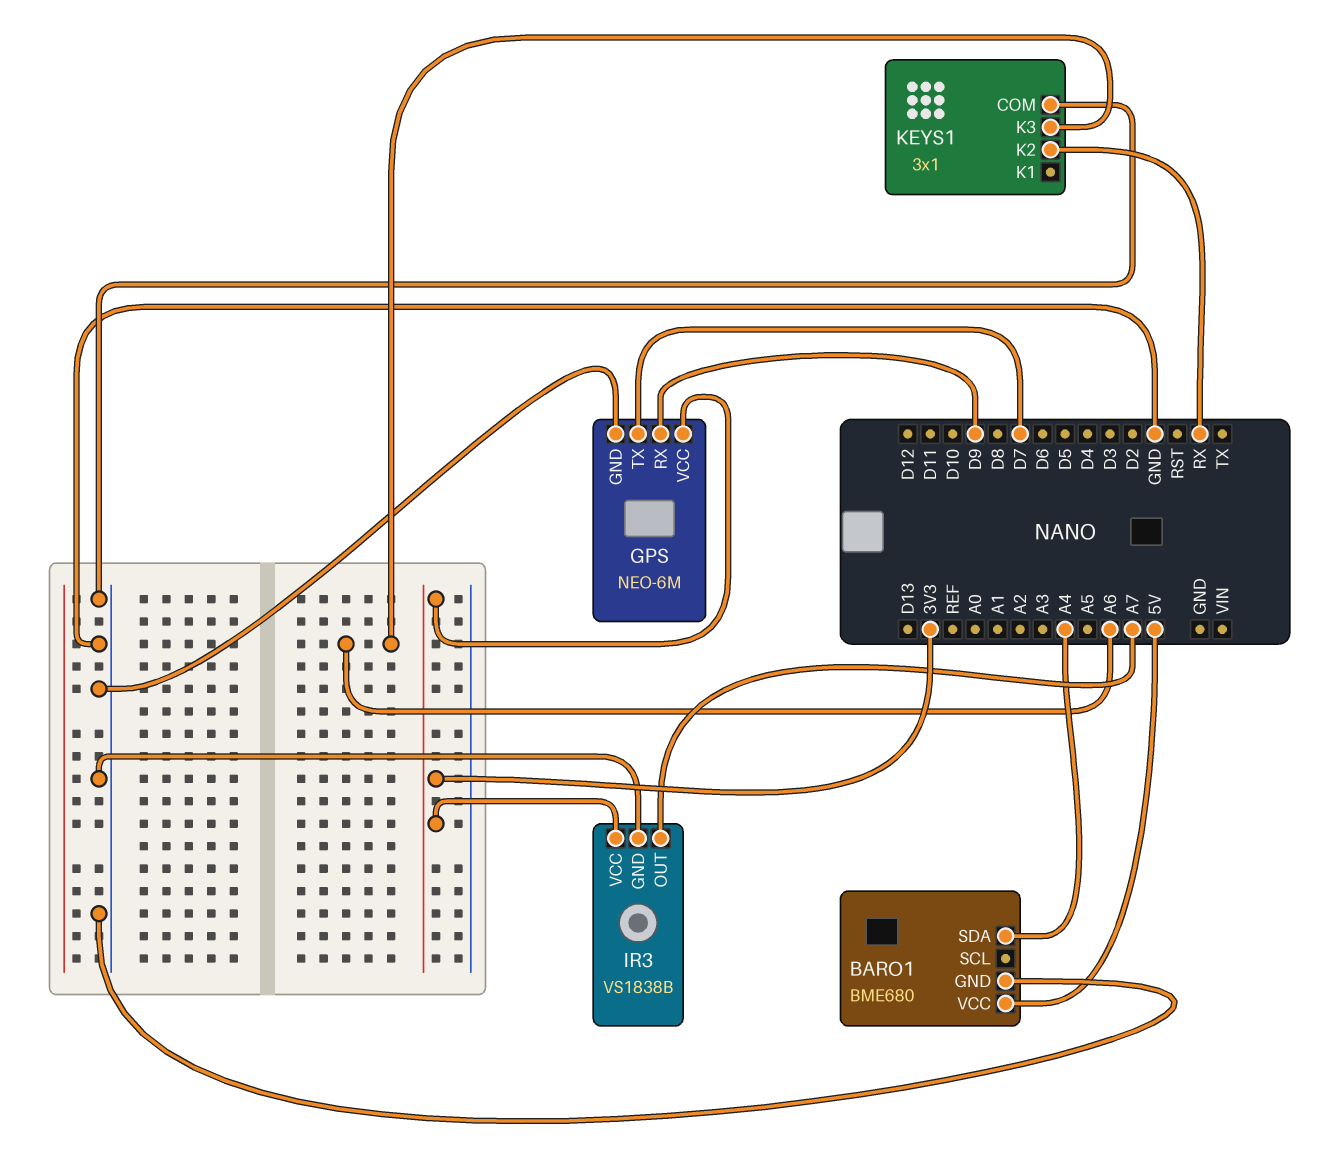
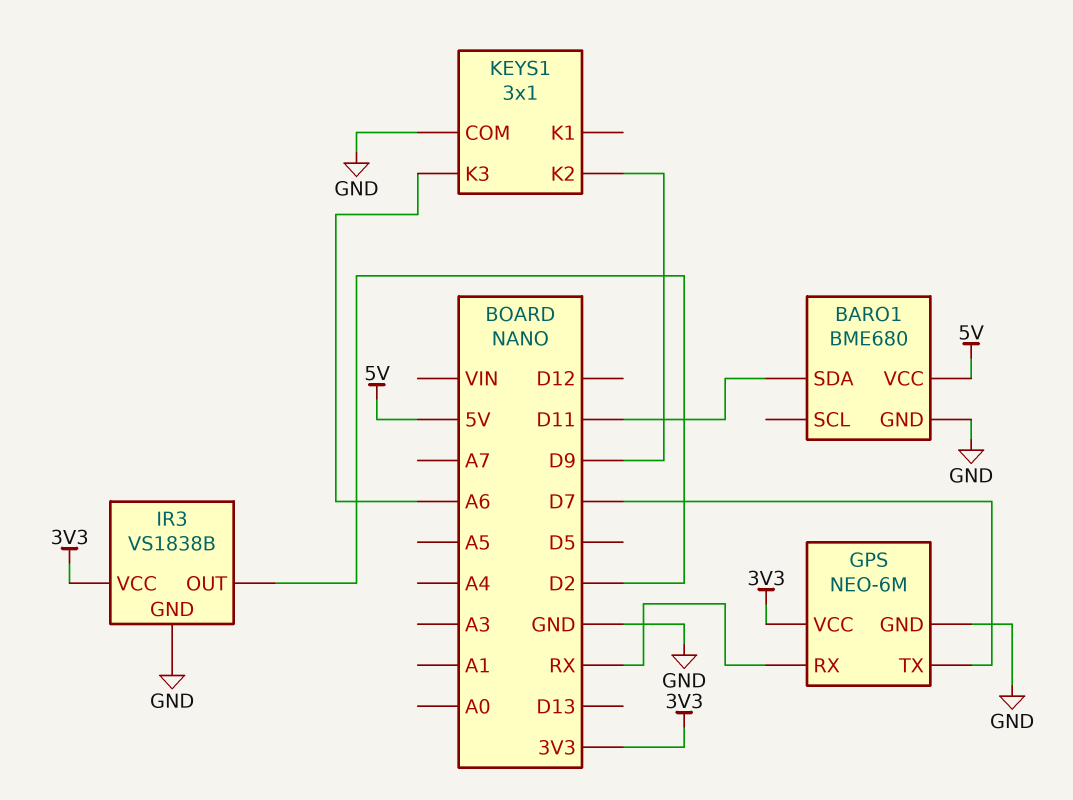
BARO1 pin SDA: A4 -> D11
GPS pin RX: D9 -> RX
IR3 pin OUT: A7 -> D2
KEYS1 pin K2: RX -> D9

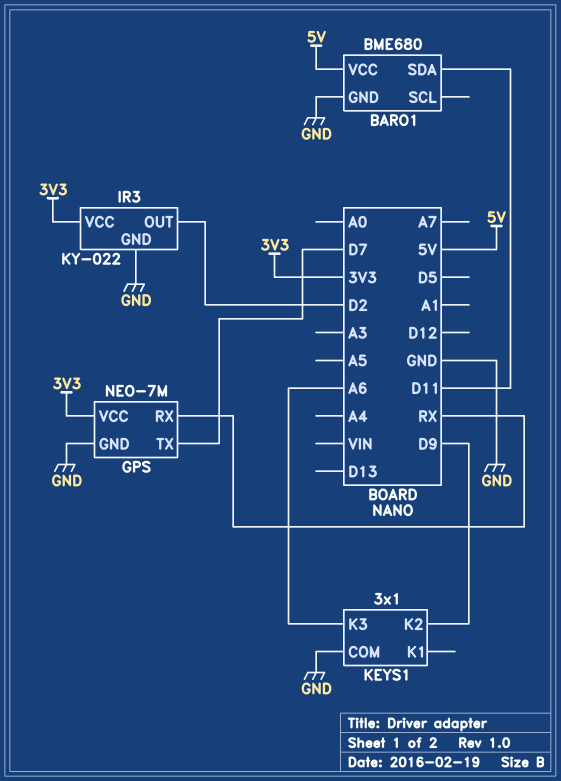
GPS: NEO-6M -> NEO-7M
IR3: VS1838B -> KY-022

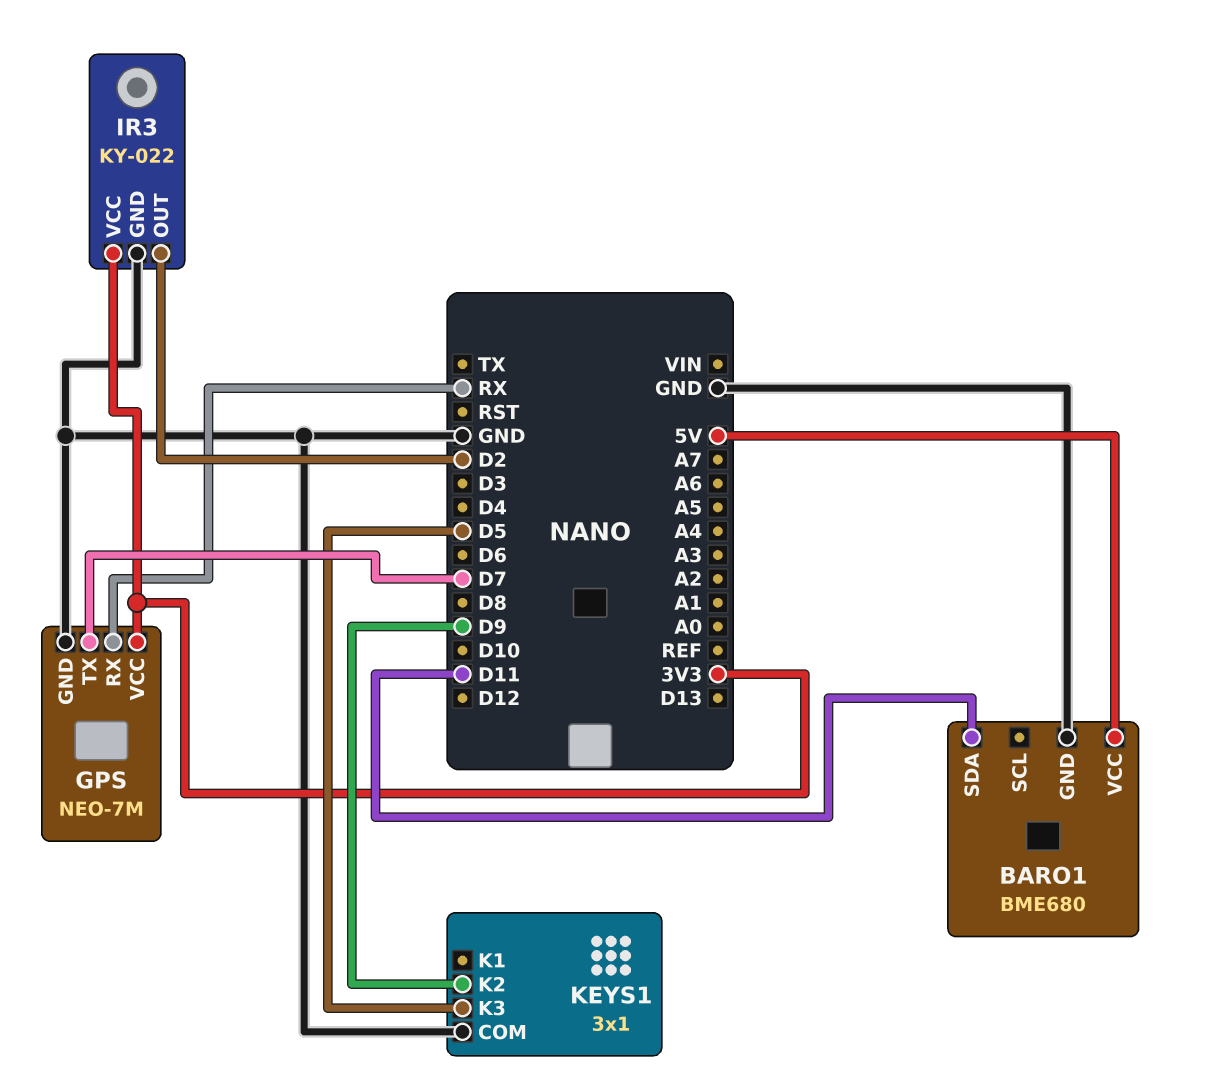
KEYS1 pin K3: A6 -> D5

